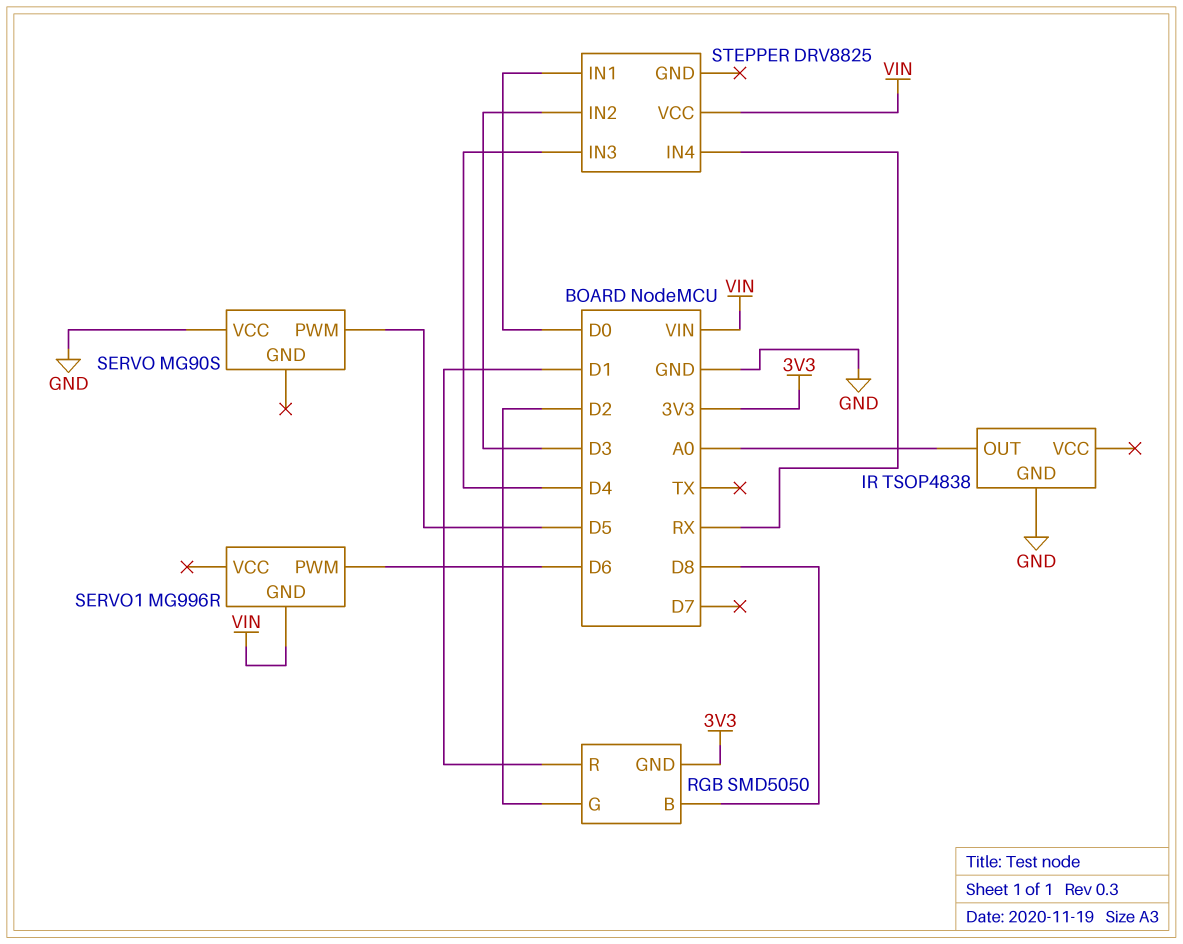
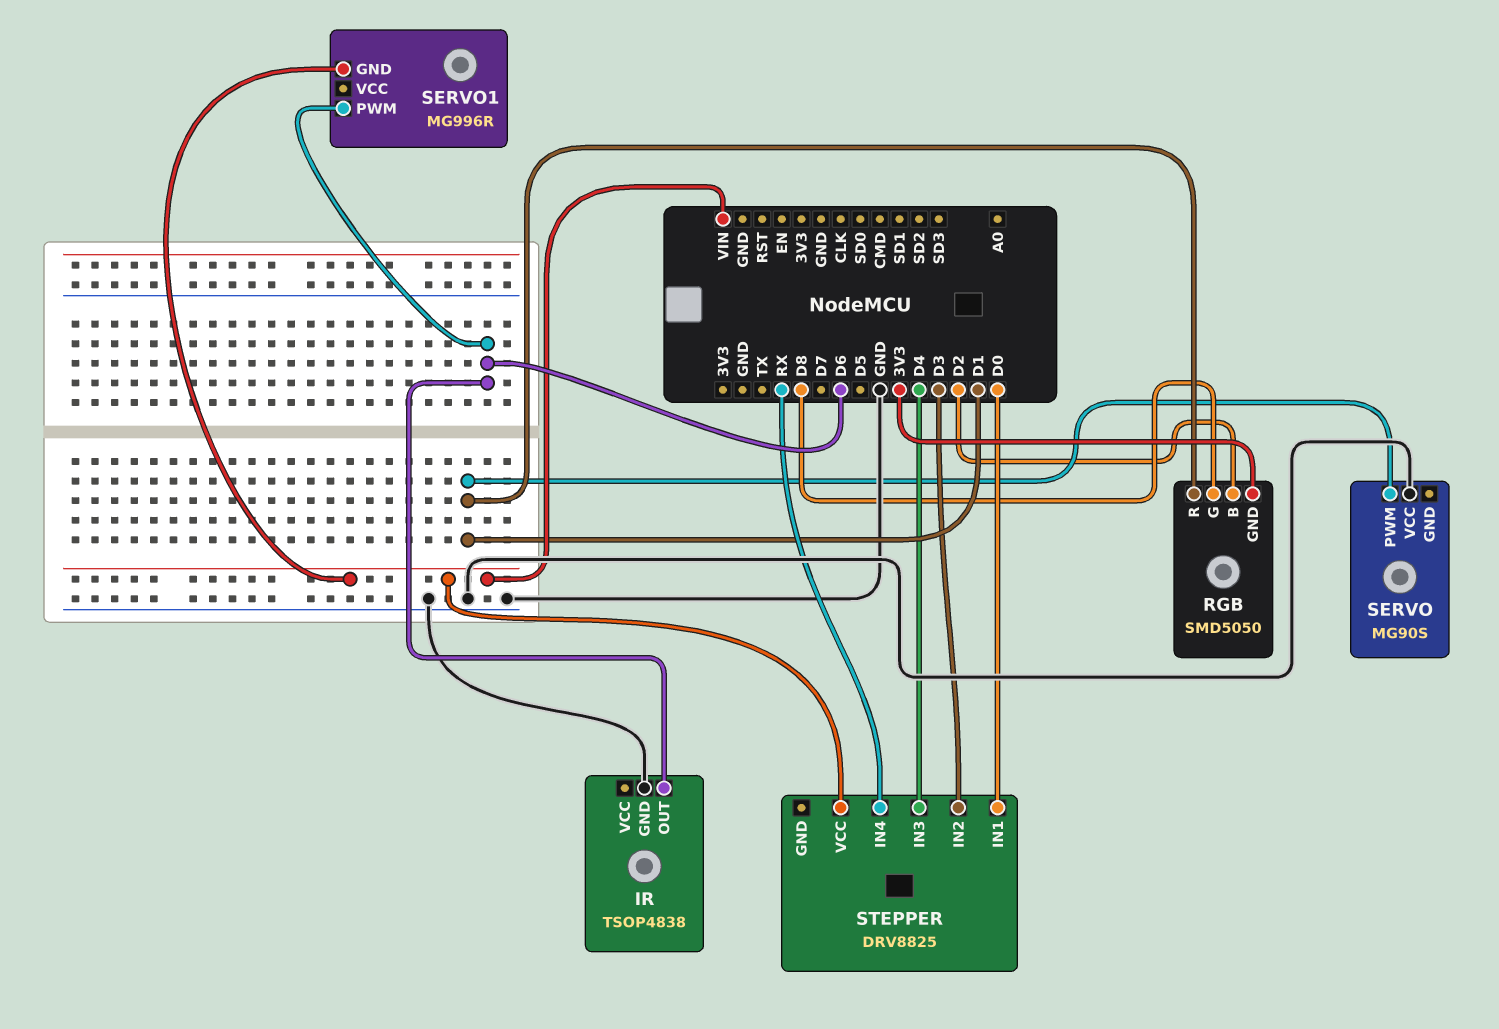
IR pin OUT: A0 -> D6
RGB pin B: D8 -> D2
RGB pin G: D2 -> D8
SERVO pin PWM: D5 -> D1

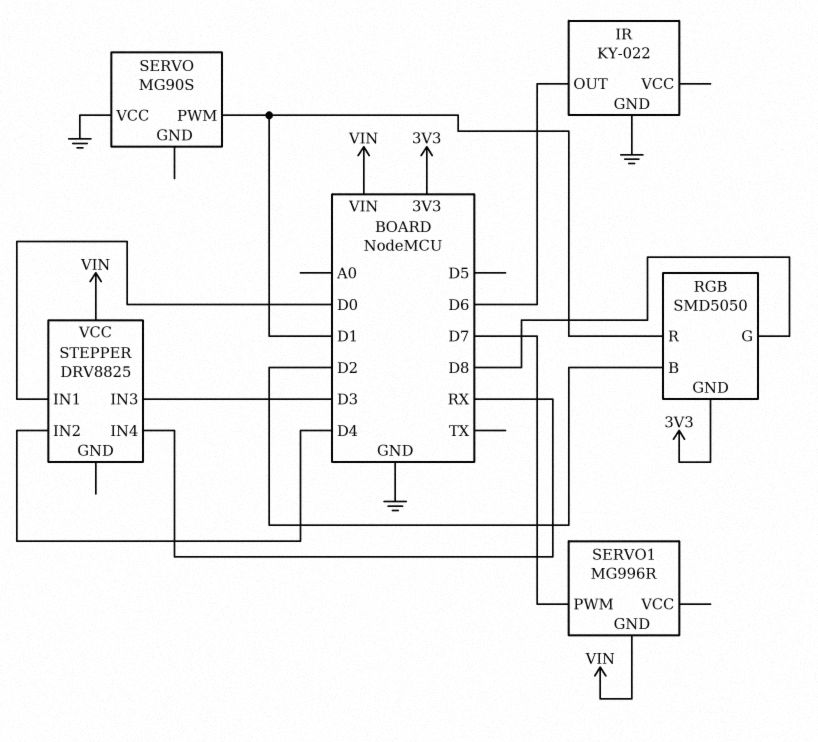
IR: TSOP4838 -> KY-022
SERVO1 pin PWM: D6 -> D7
STEPPER pin IN2: D3 -> D4
STEPPER pin IN3: D4 -> D3

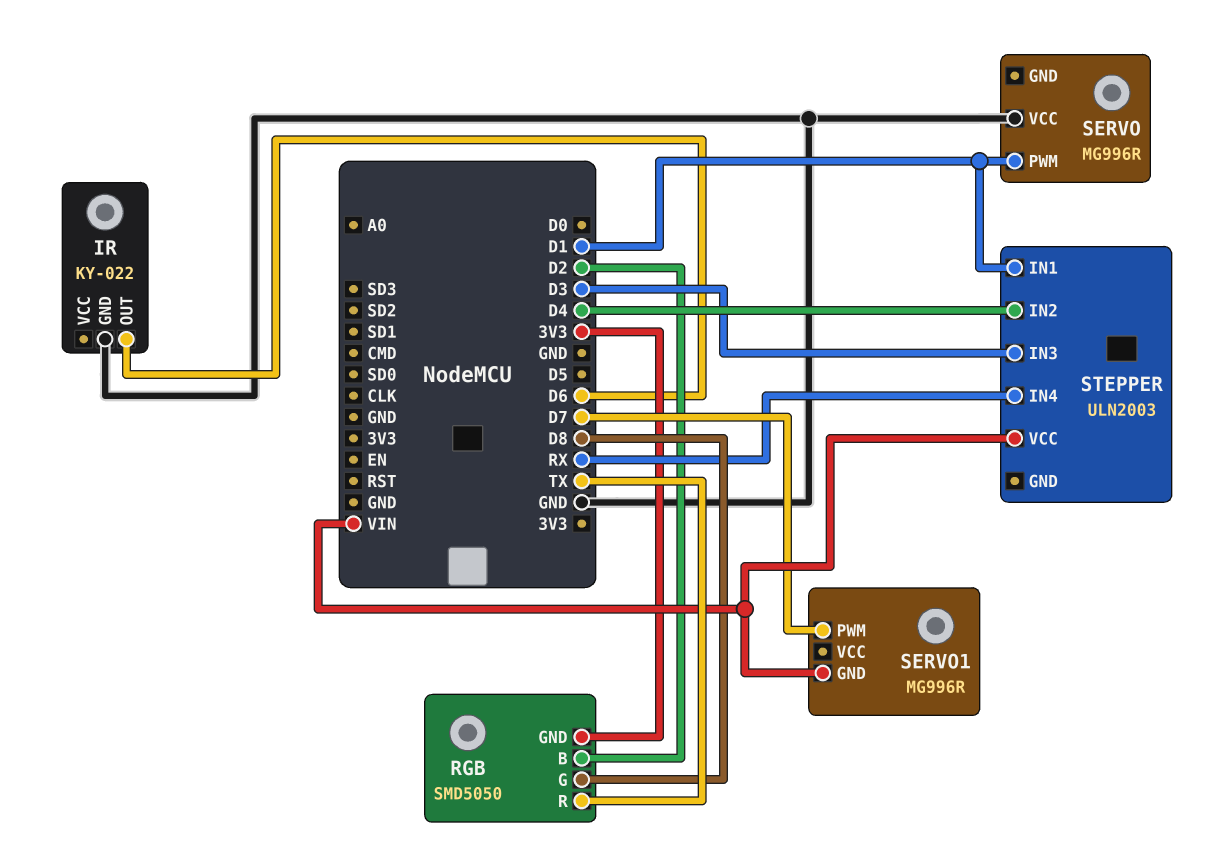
RGB pin R: D1 -> TX
SERVO: MG90S -> MG996R
STEPPER: DRV8825 -> ULN2003
STEPPER pin IN1: D0 -> D1

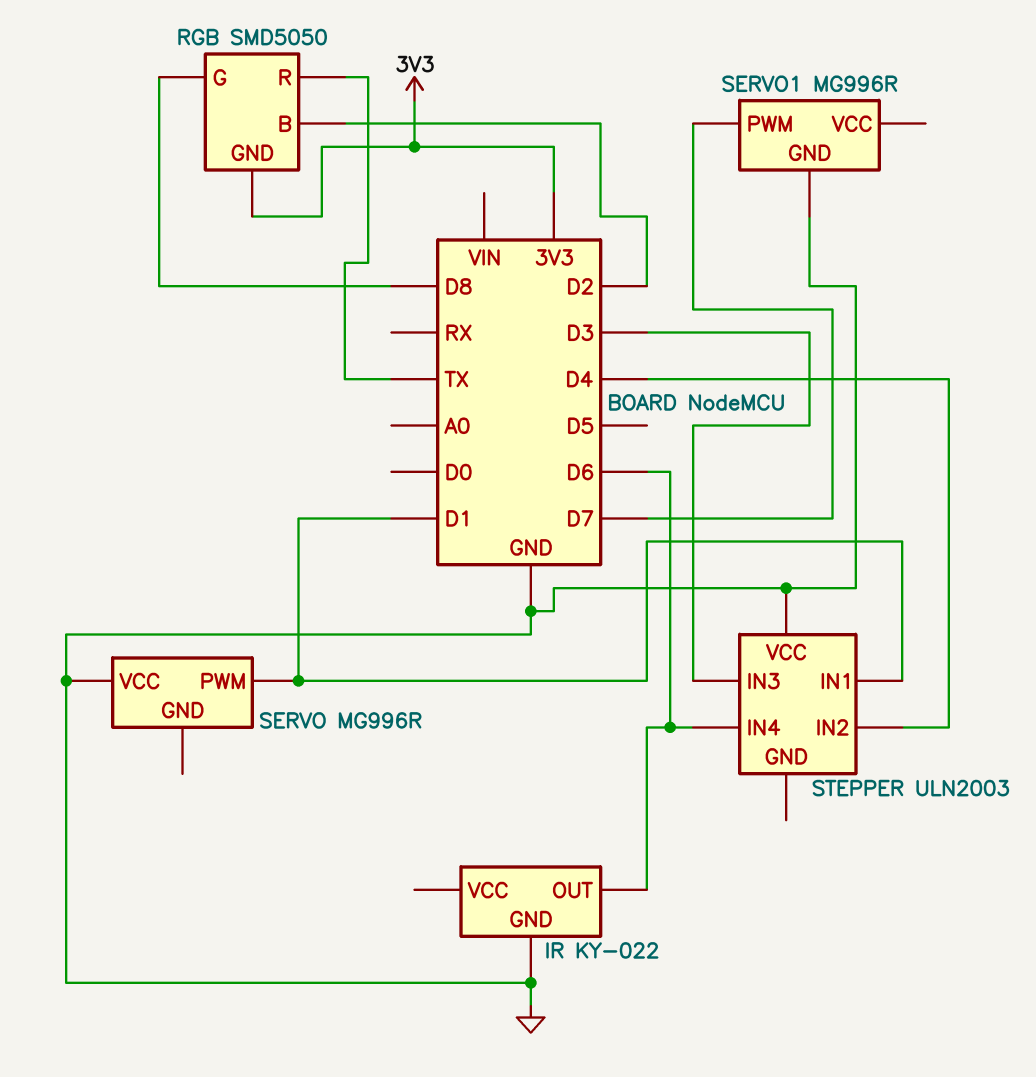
SERVO1 pin GND: VIN -> GND
STEPPER pin IN4: RX -> D6
STEPPER pin VCC: VIN -> GND

